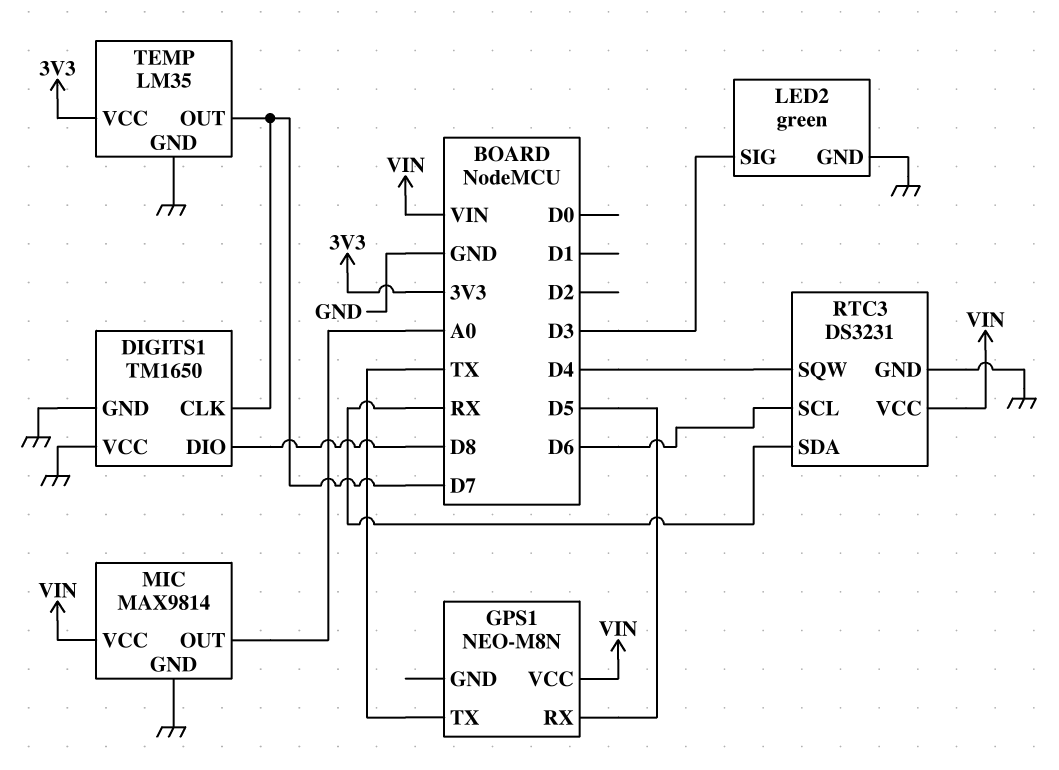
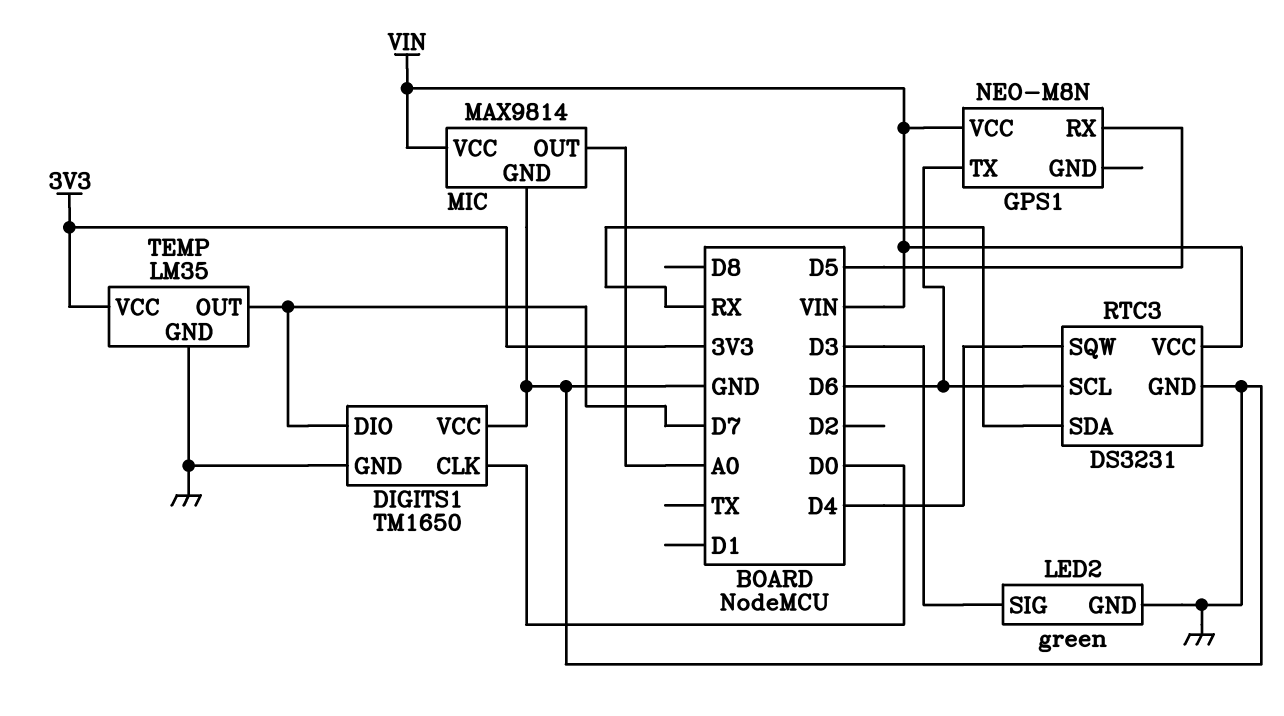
DIGITS1 pin CLK: D7 -> D0
DIGITS1 pin DIO: D8 -> D7
GPS1 pin TX: TX -> D6

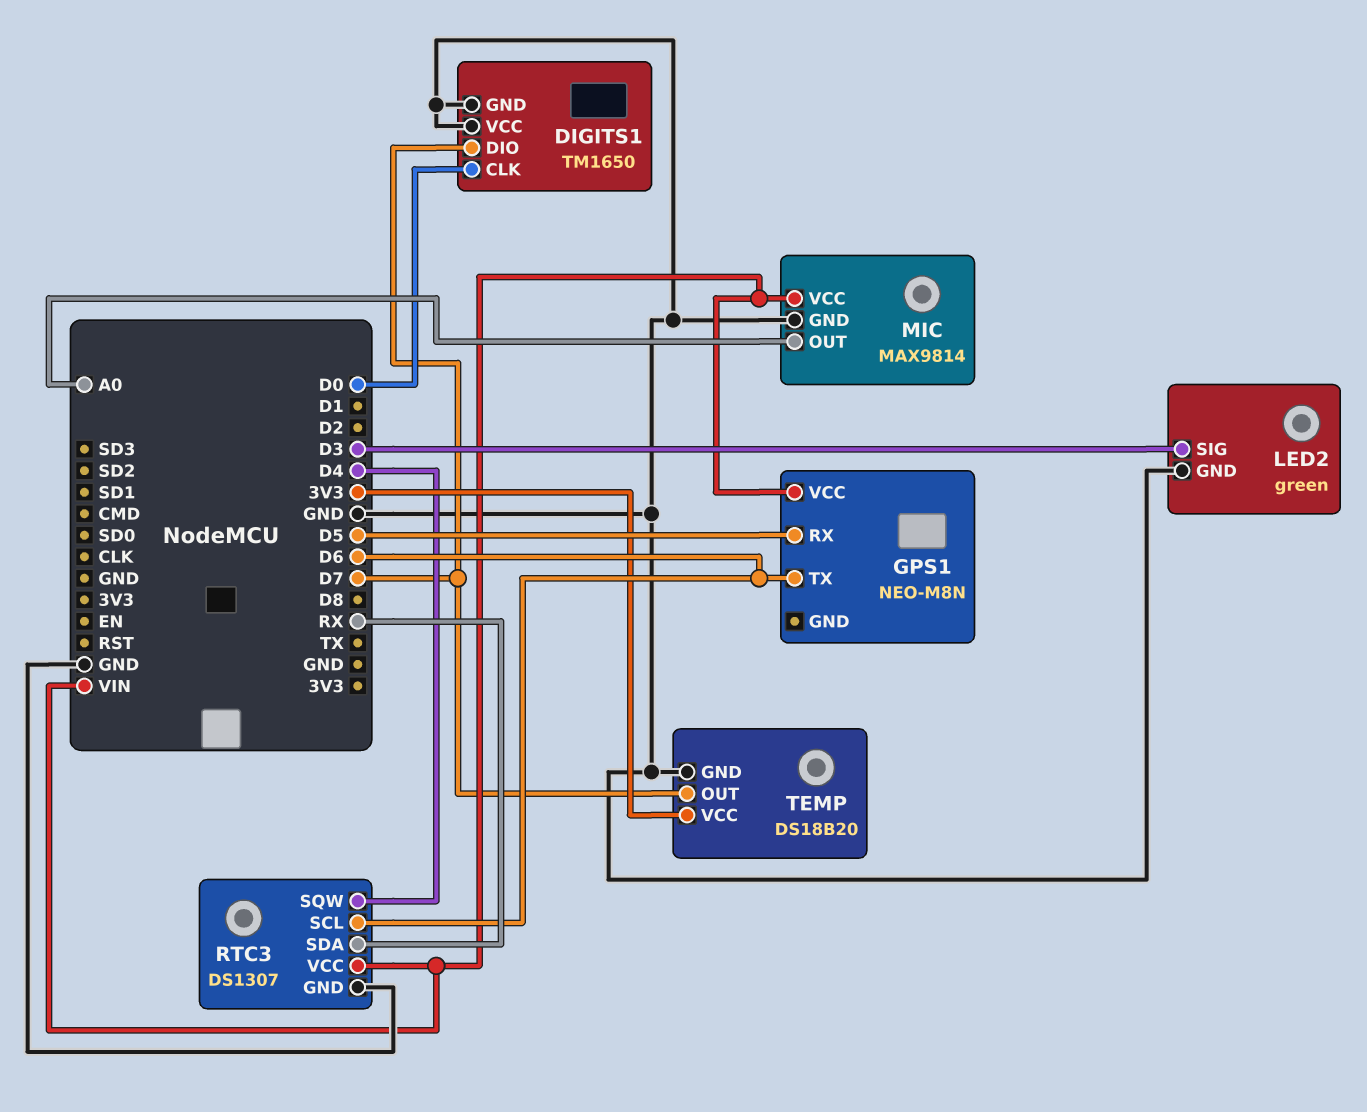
RTC3: DS3231 -> DS1307
TEMP: LM35 -> DS18B20

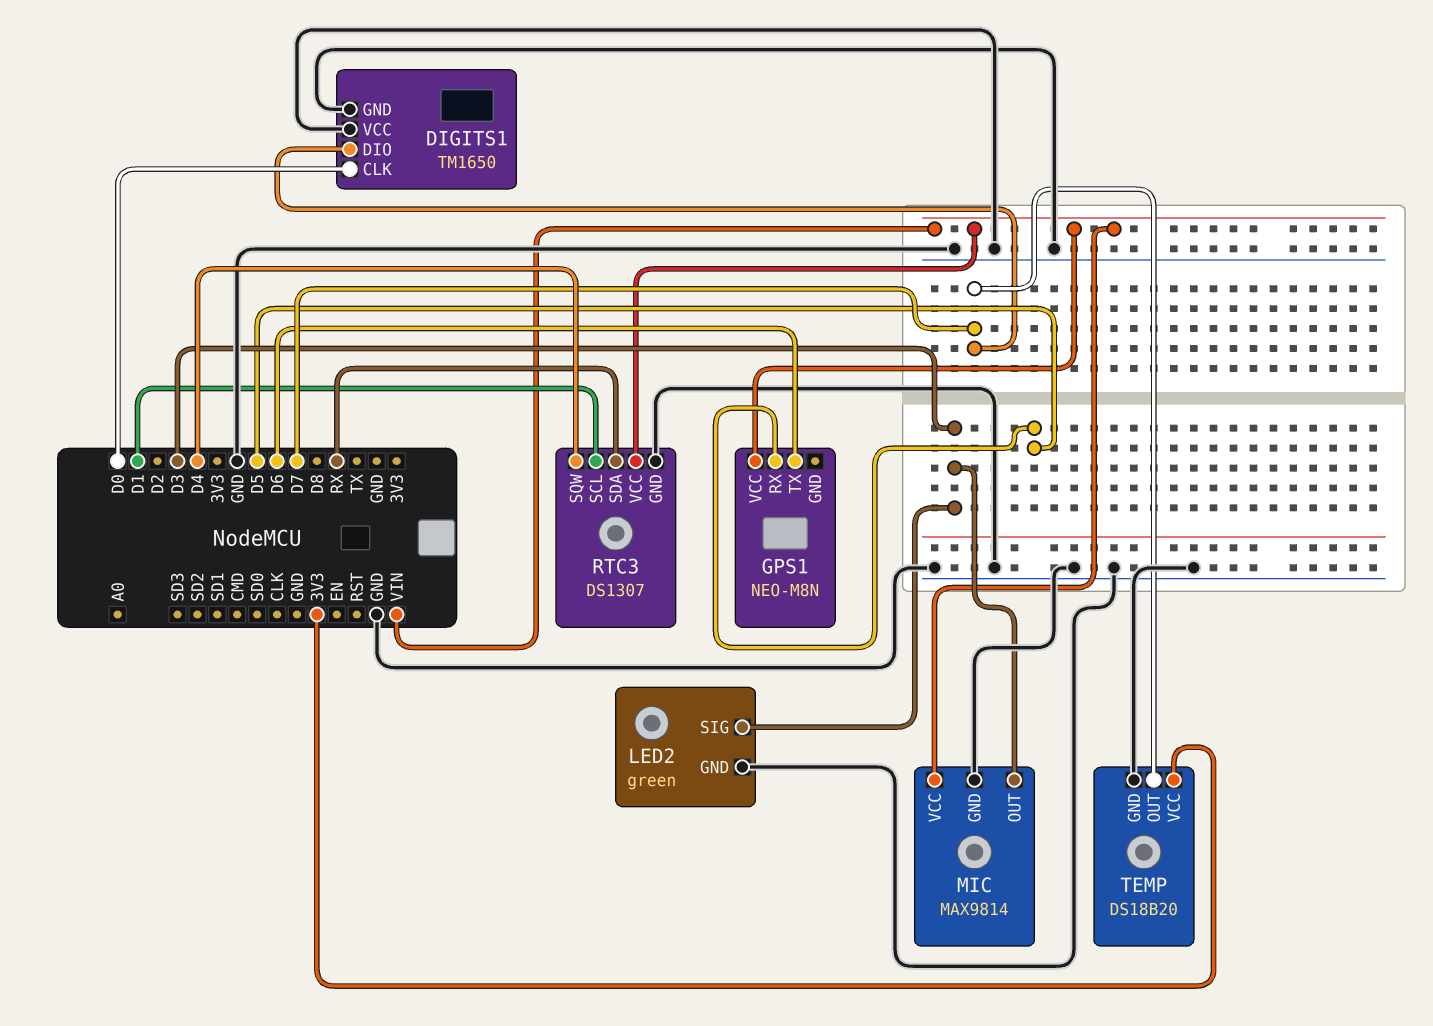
MIC pin OUT: A0 -> D3
RTC3 pin SCL: D6 -> D1

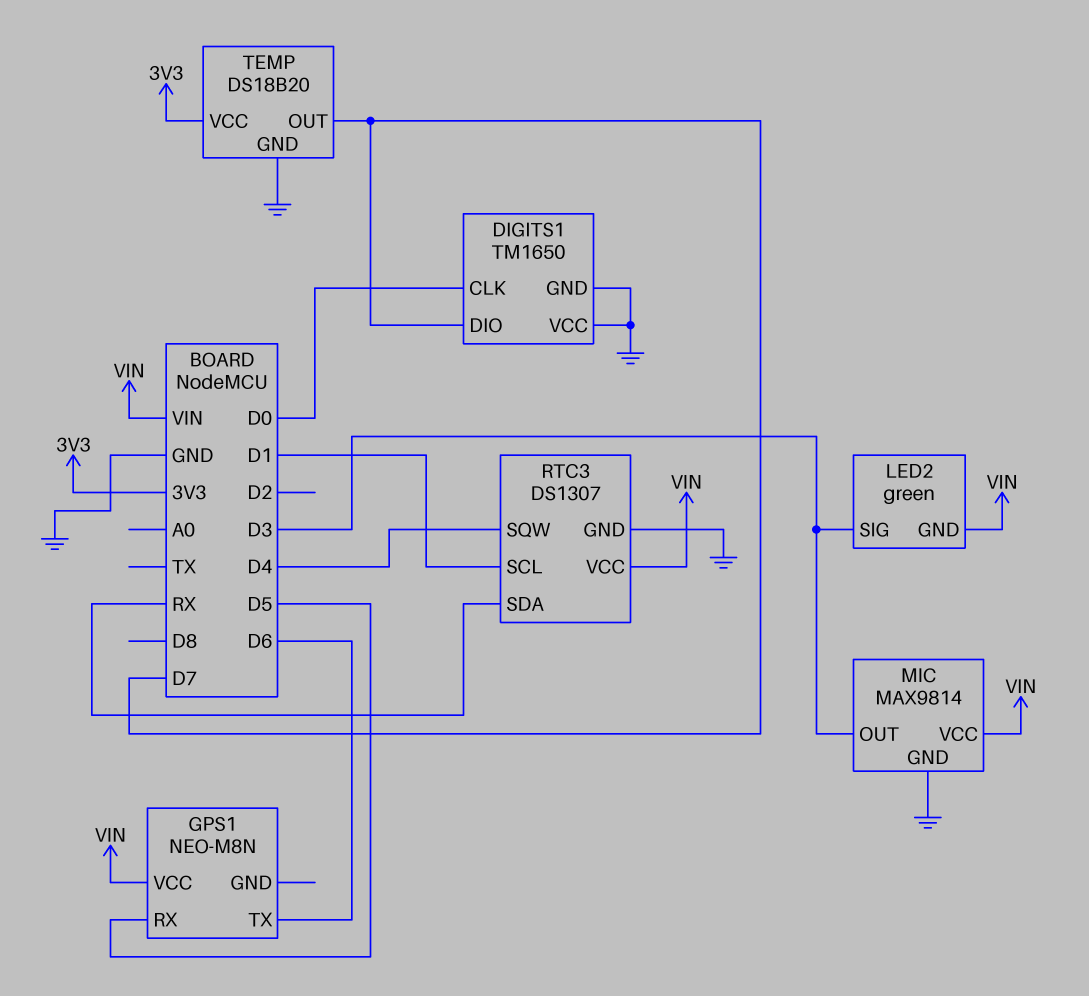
LED2 pin GND: GND -> VIN

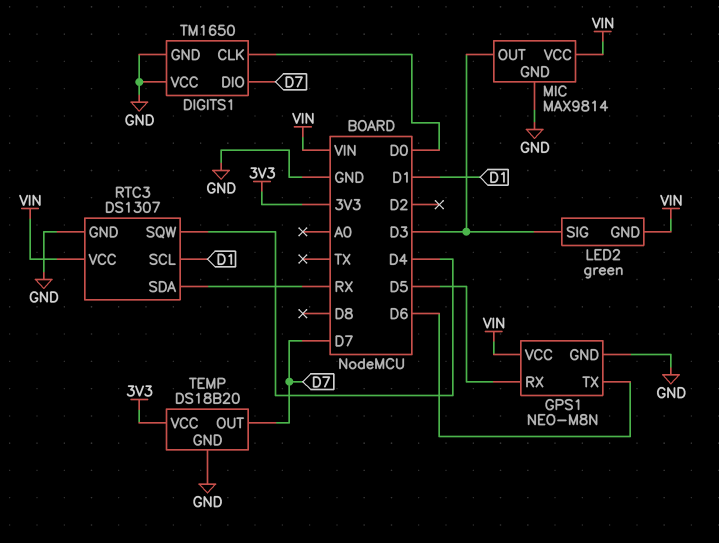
GPS1 pin GND: none -> GND

